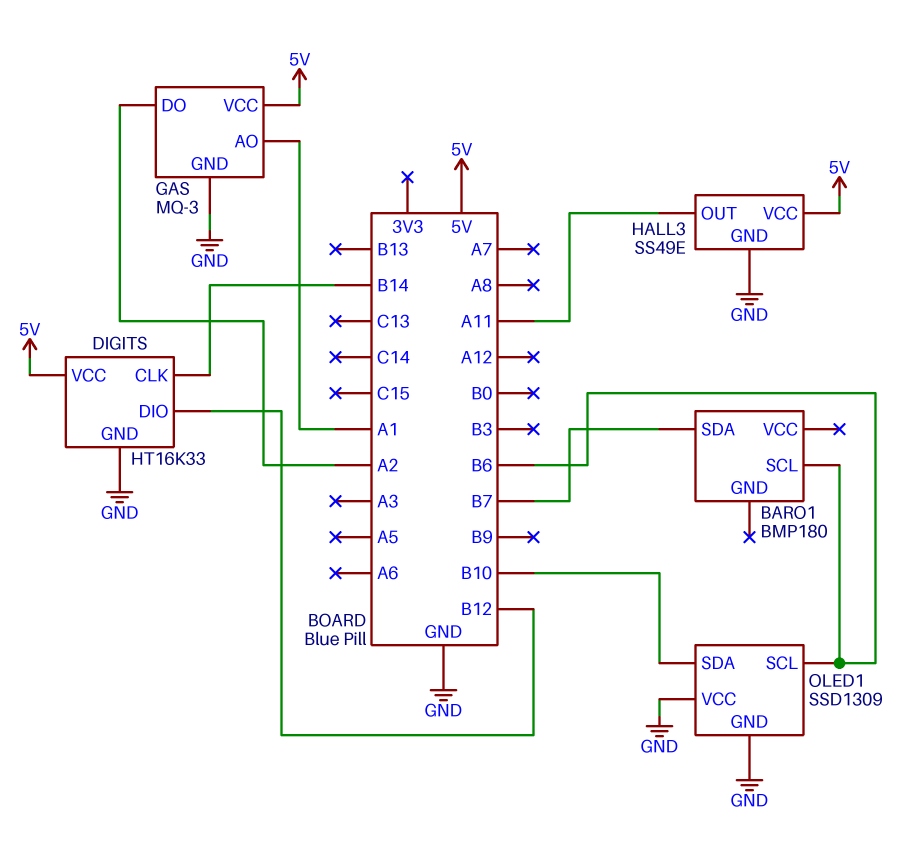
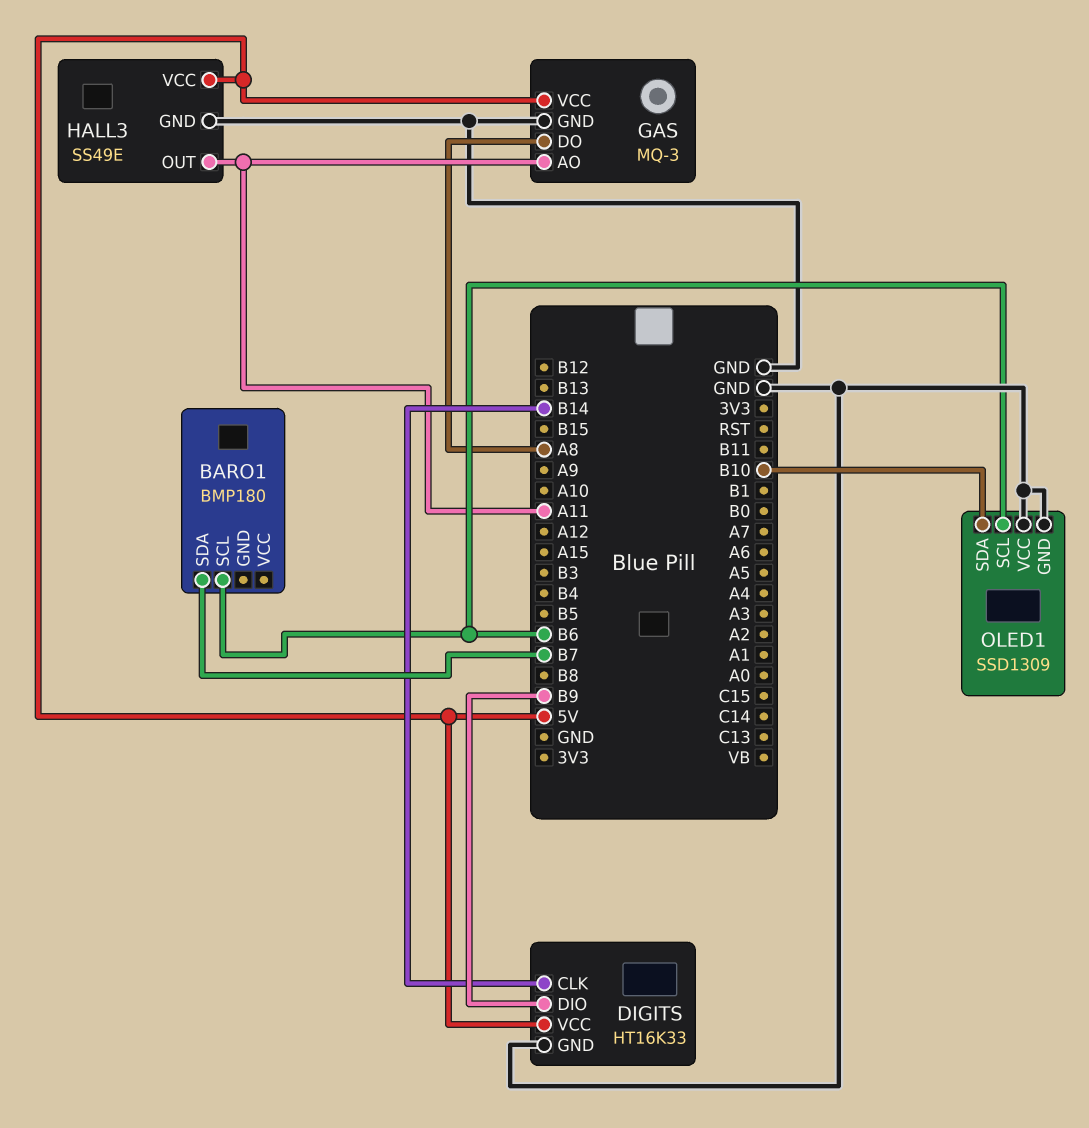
DIGITS pin DIO: B12 -> B9
GAS pin AO: A1 -> A11
GAS pin DO: A2 -> A8

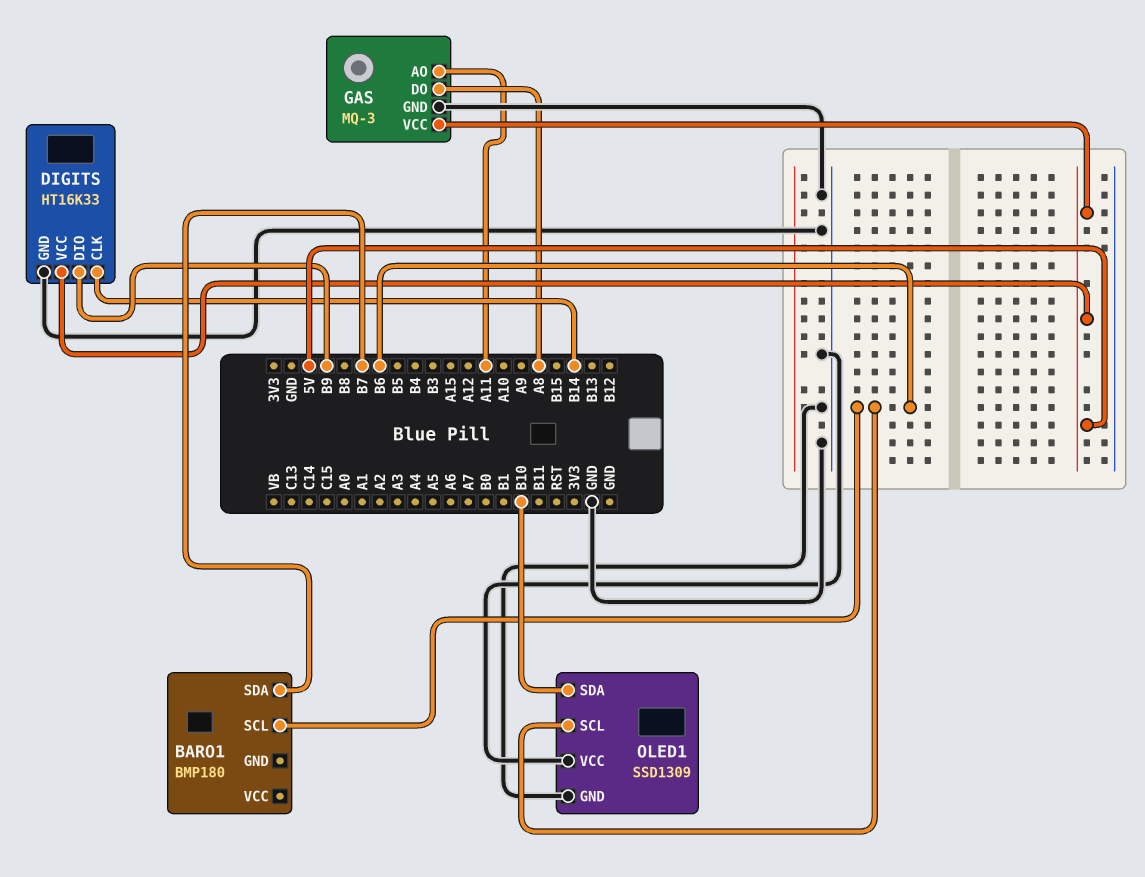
HALL3: SS49E -> none
HALL3 pin GND: GND -> none
HALL3 pin OUT: A11 -> none
HALL3 pin VCC: 5V -> none

